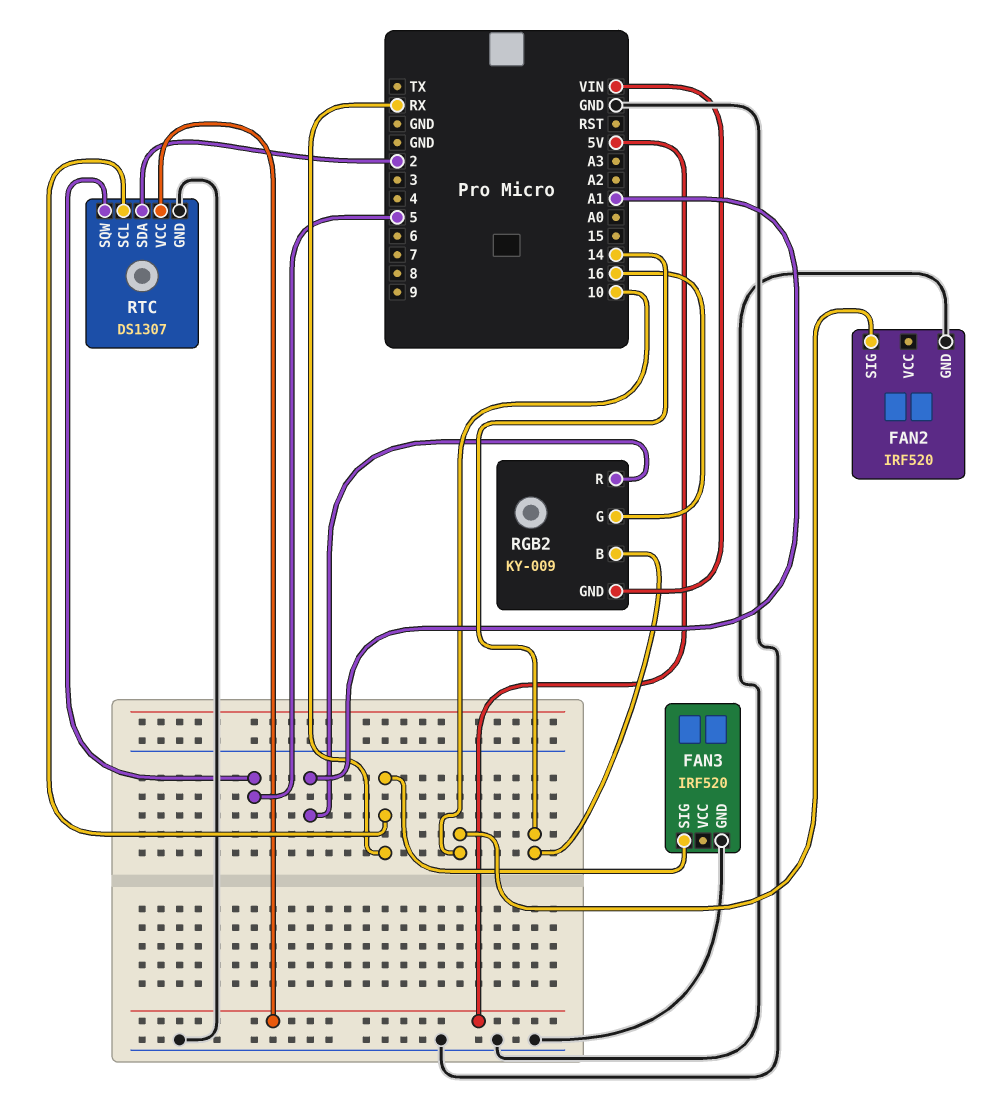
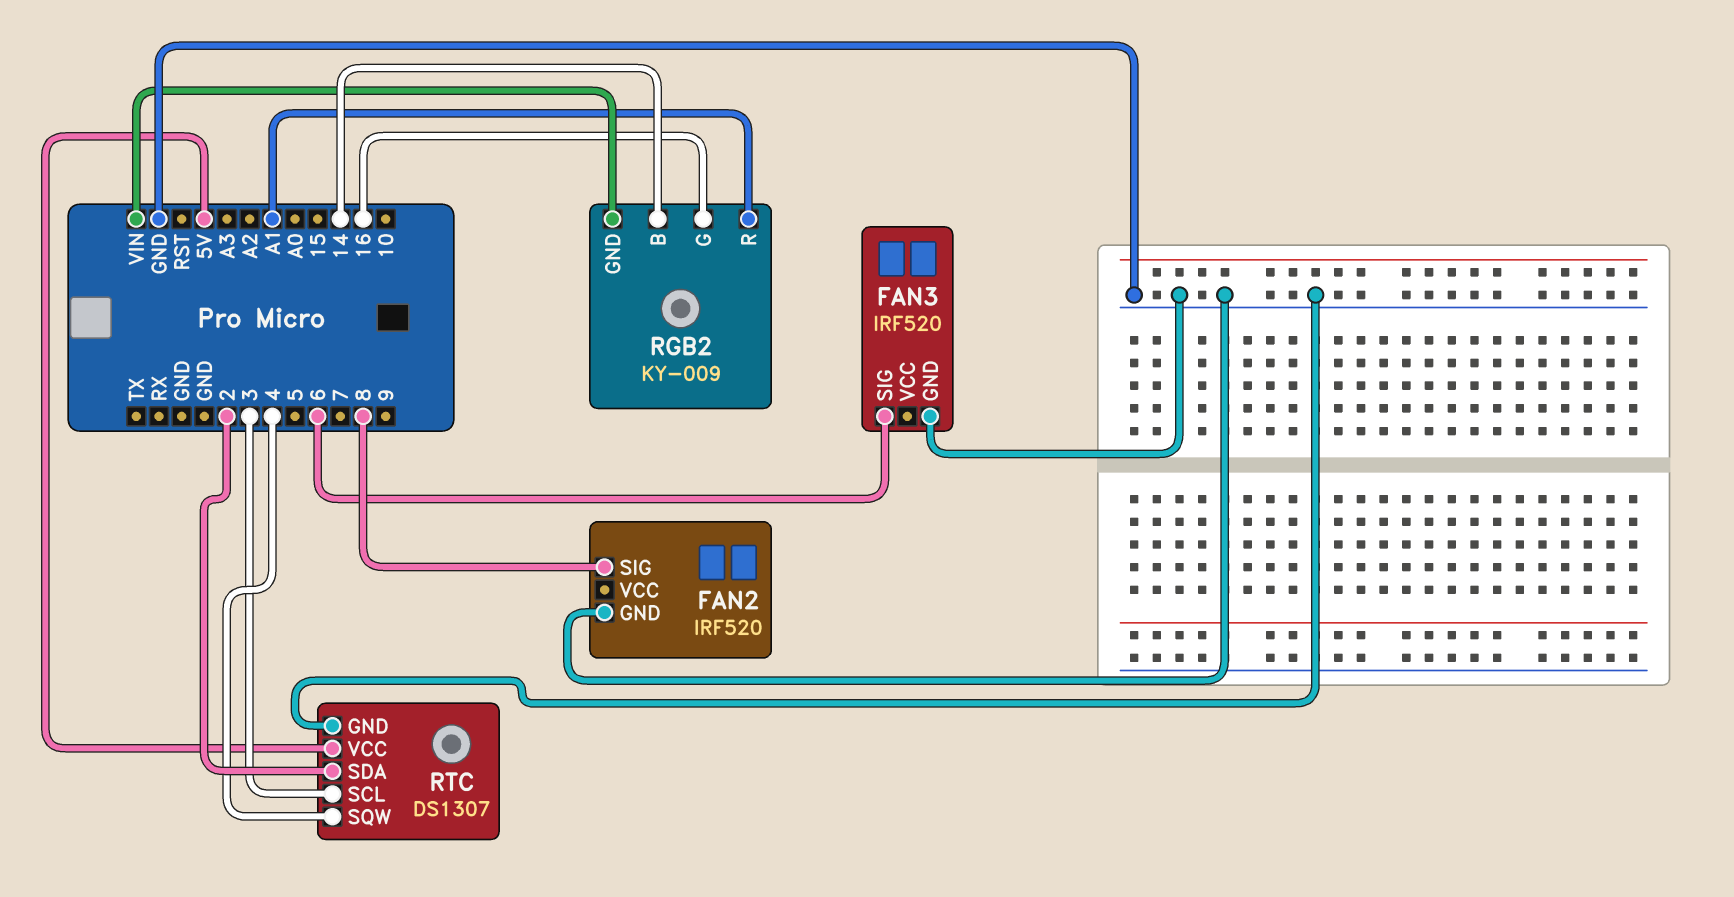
FAN2 pin SIG: 10 -> 8
FAN3 pin SIG: RX -> 6
RTC pin SCL: RX -> 3
RTC pin SQW: 5 -> 4

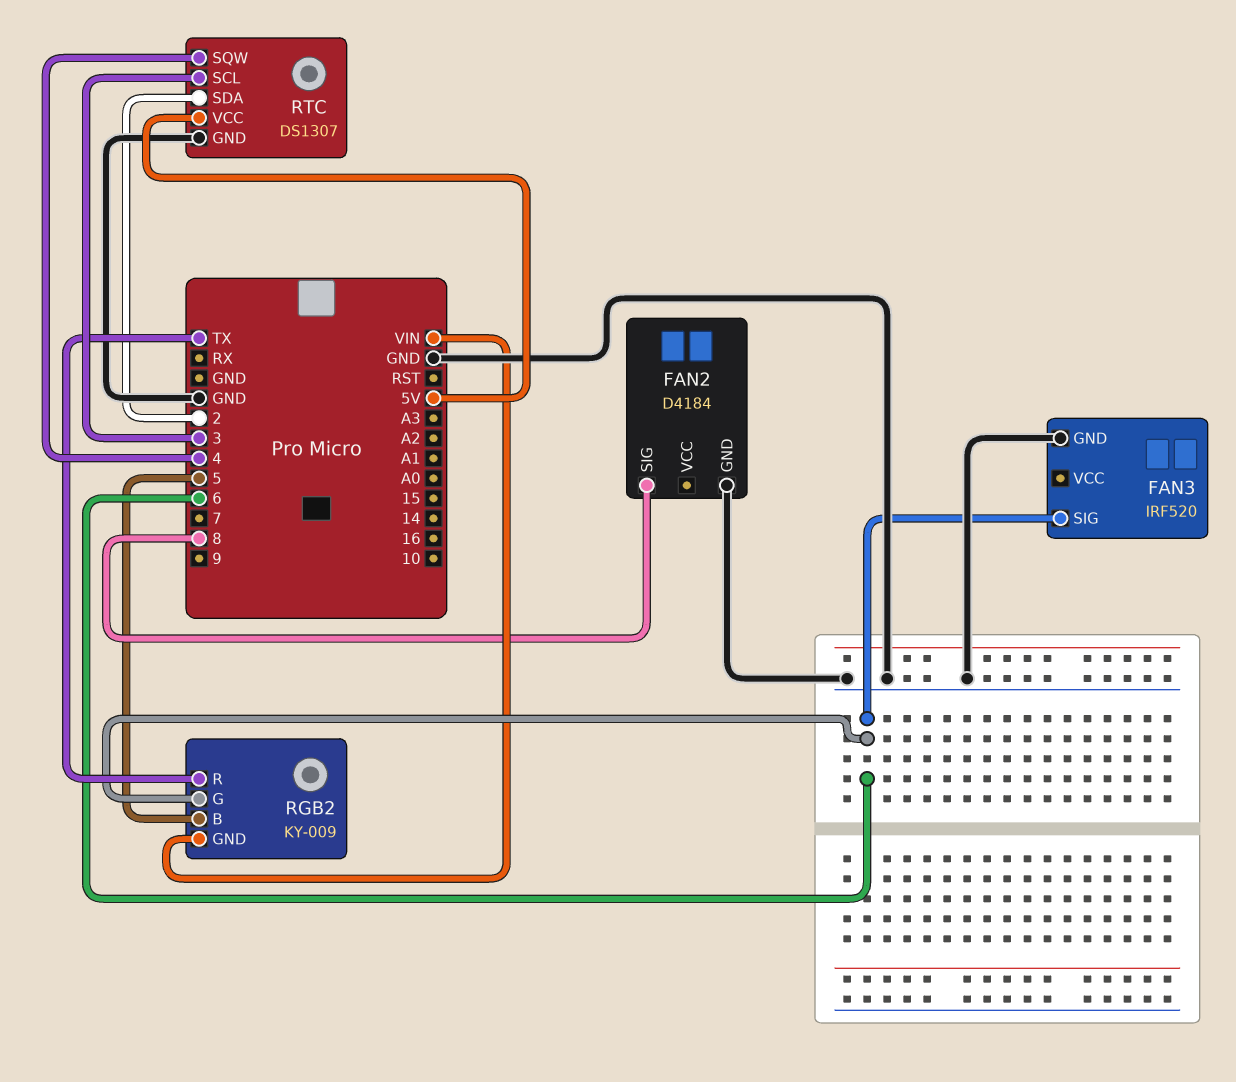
FAN2: IRF520 -> D4184
RGB2 pin B: 14 -> 5
RGB2 pin G: 16 -> 6
RGB2 pin R: A1 -> TX

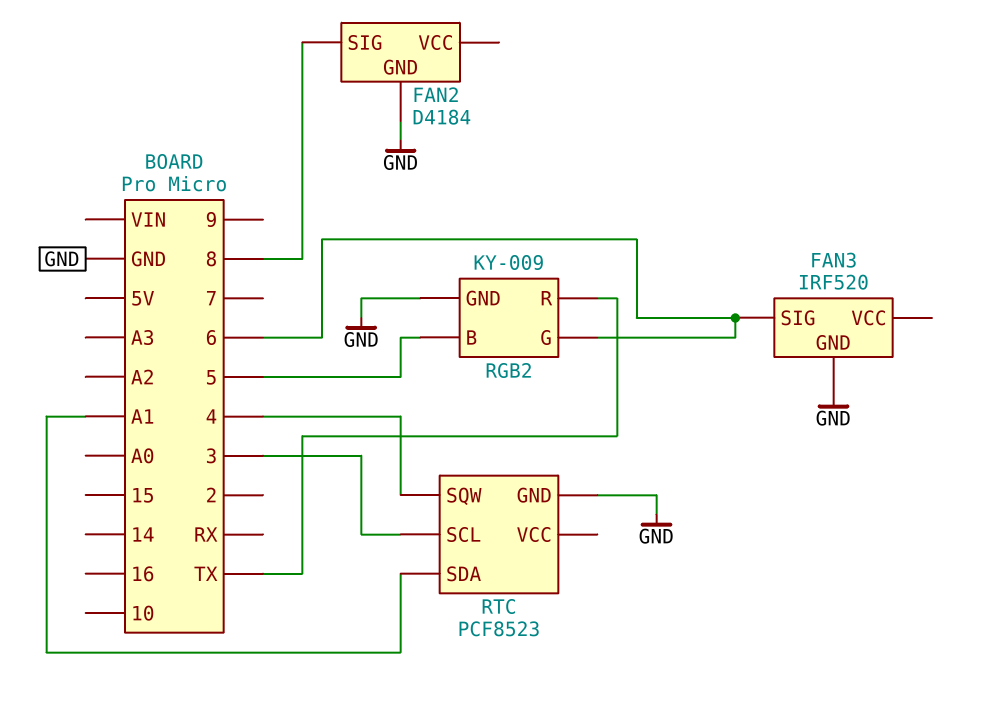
RGB2 pin GND: VIN -> GND
RTC: DS1307 -> PCF8523
RTC pin SDA: 2 -> A1
RTC pin VCC: 5V -> none

